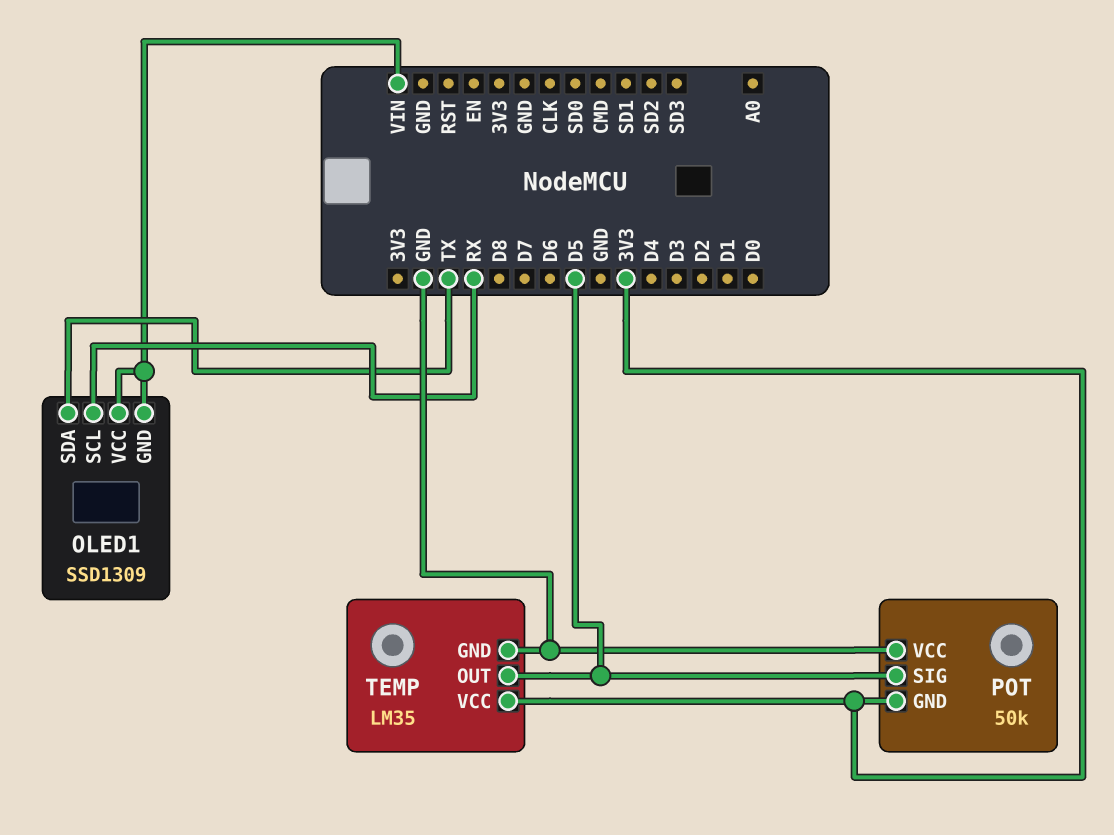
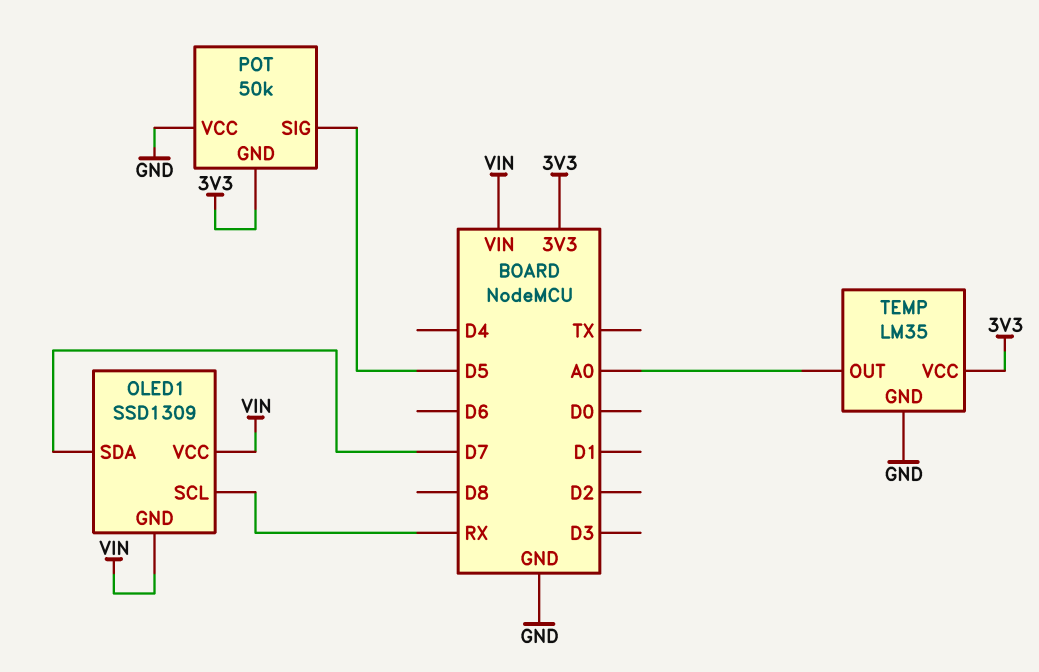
OLED1 pin SDA: TX -> D7
TEMP pin OUT: D5 -> A0

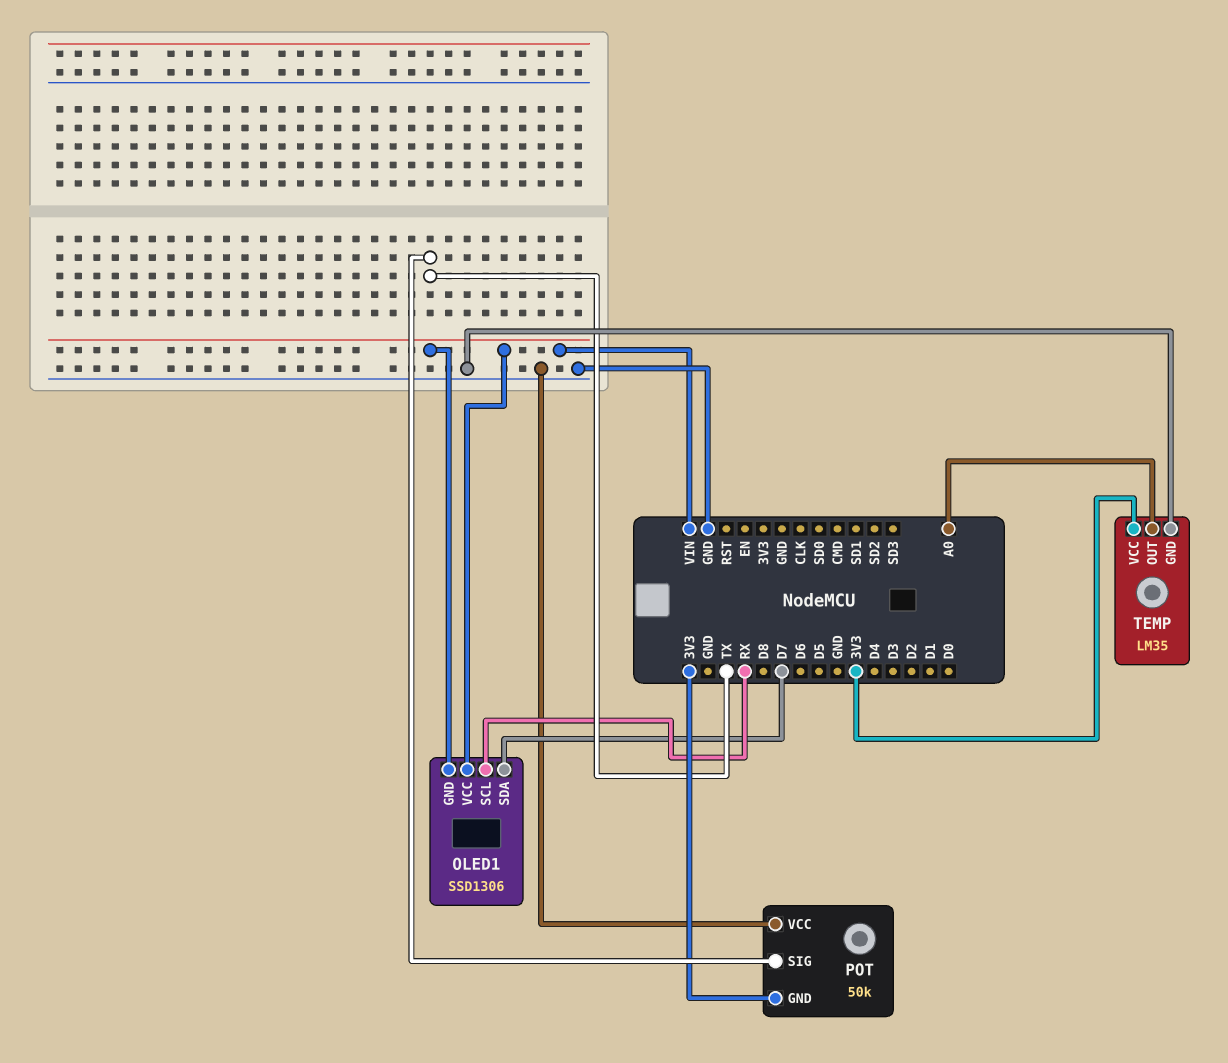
OLED1: SSD1309 -> SSD1306
POT pin SIG: D5 -> TX

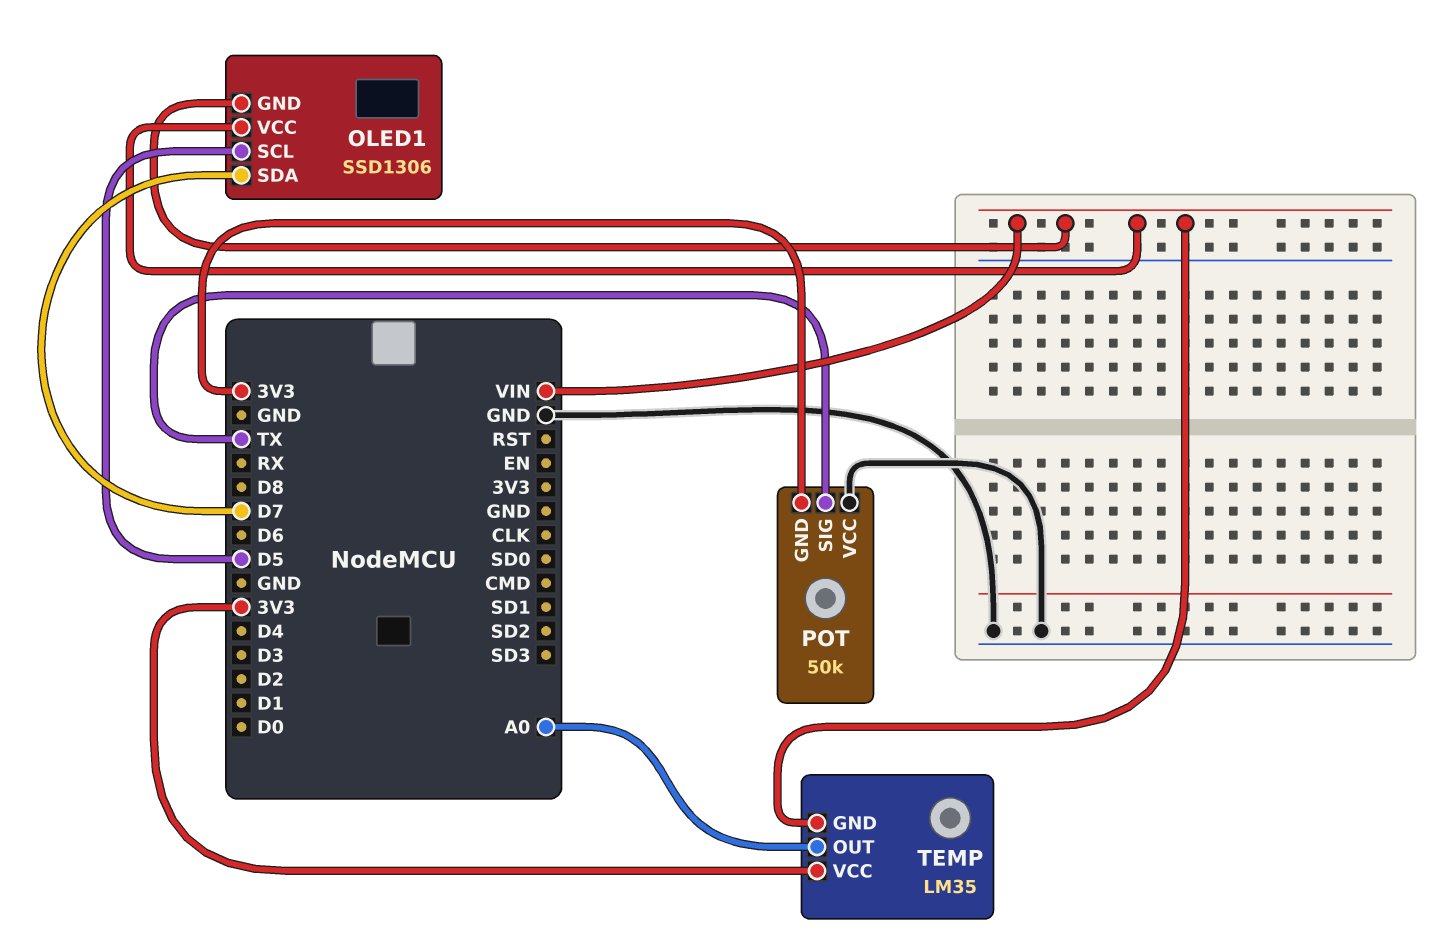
OLED1 pin SCL: RX -> D5
TEMP pin GND: GND -> VIN

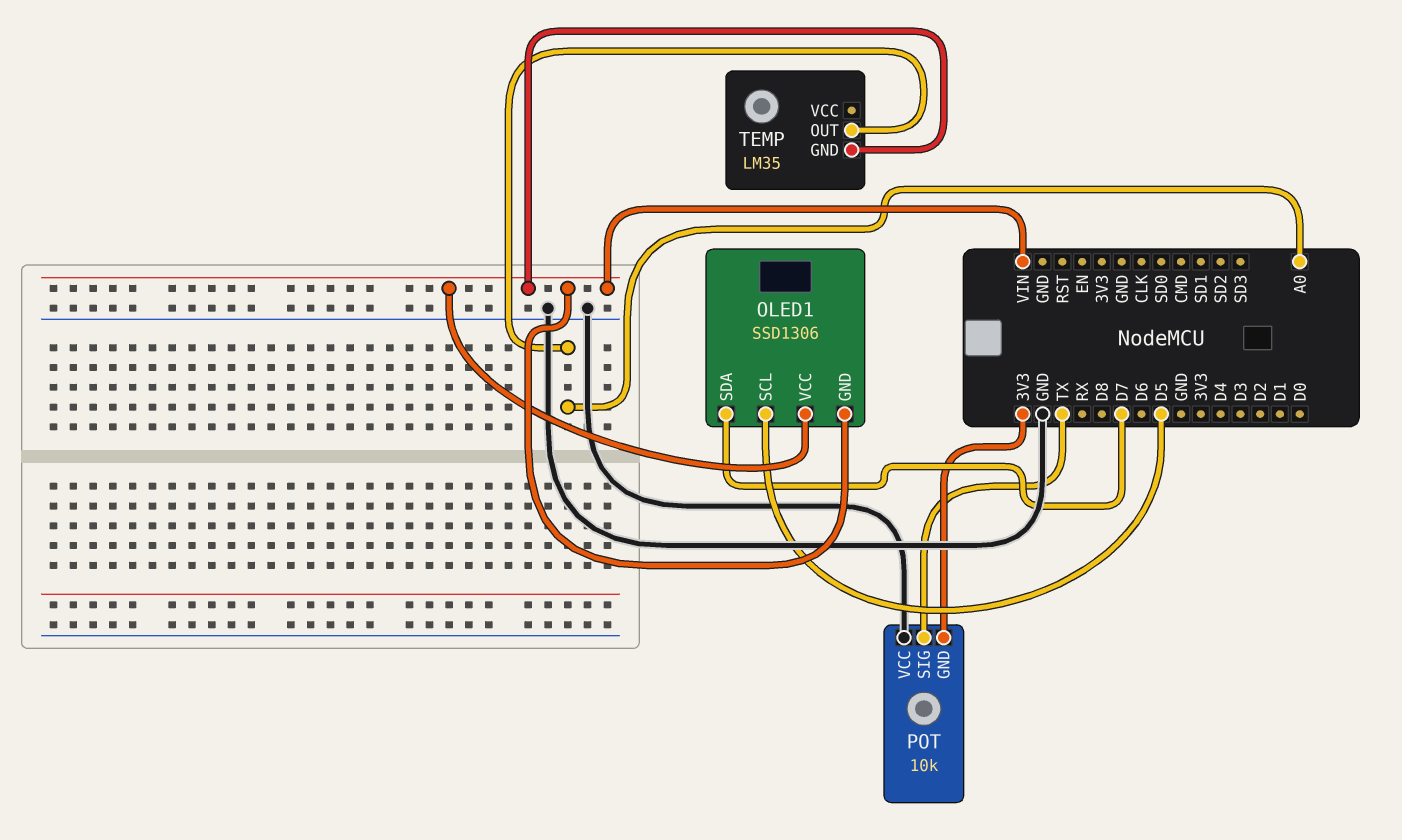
POT: 50k -> 10k
TEMP pin VCC: 3V3 -> none

